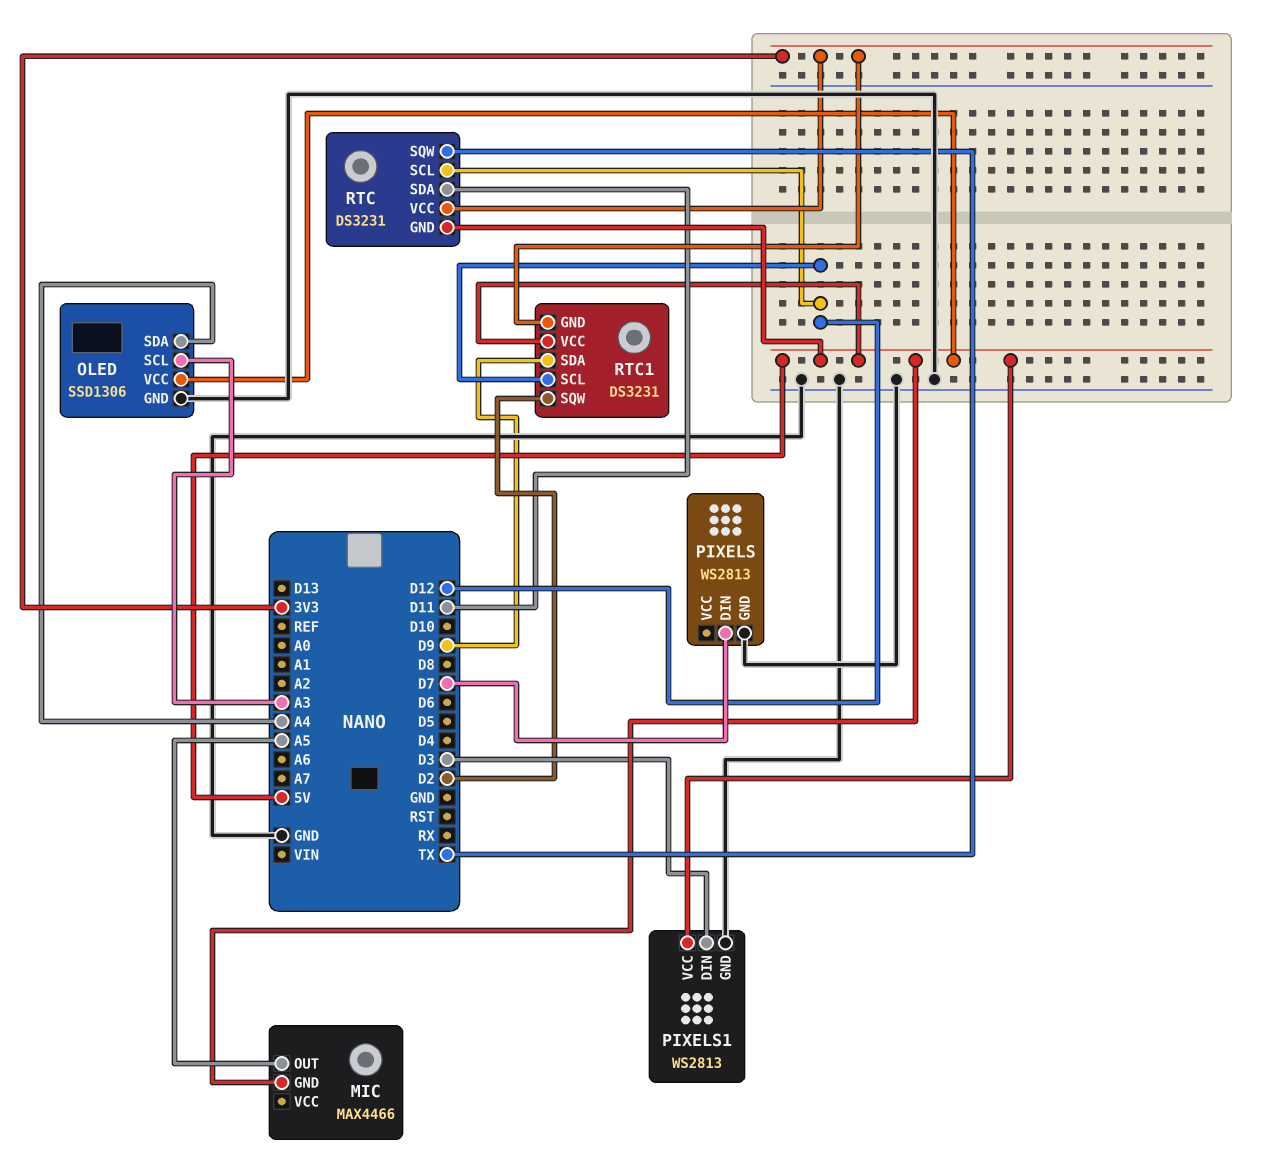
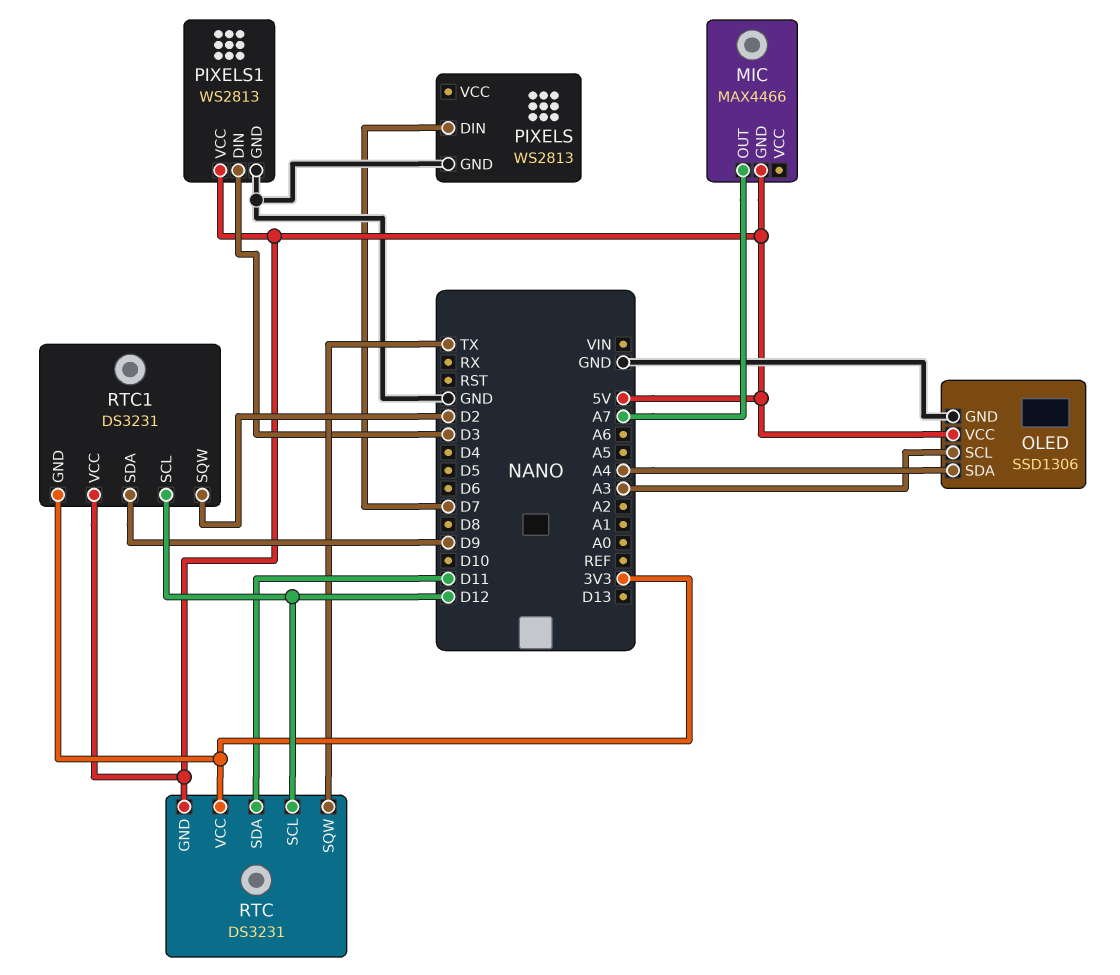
MIC pin OUT: A5 -> A7

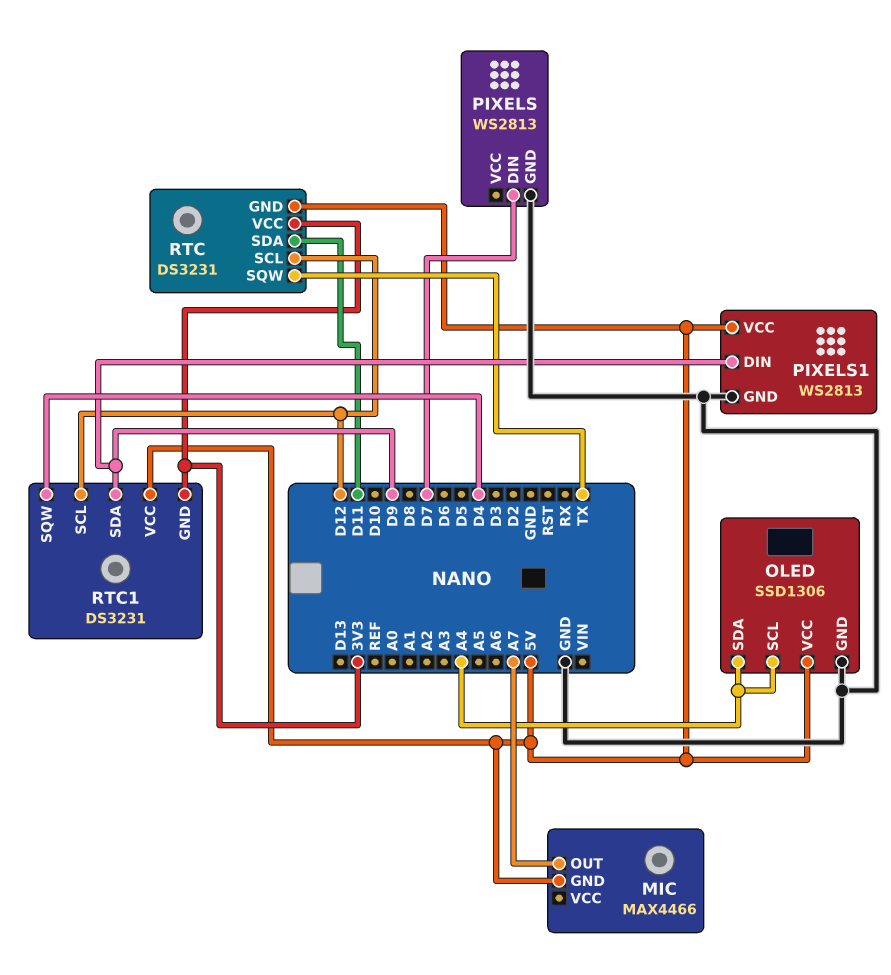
OLED pin SCL: A3 -> A4
PIXELS1 pin DIN: D3 -> D9
RTC1 pin SQW: D2 -> D4

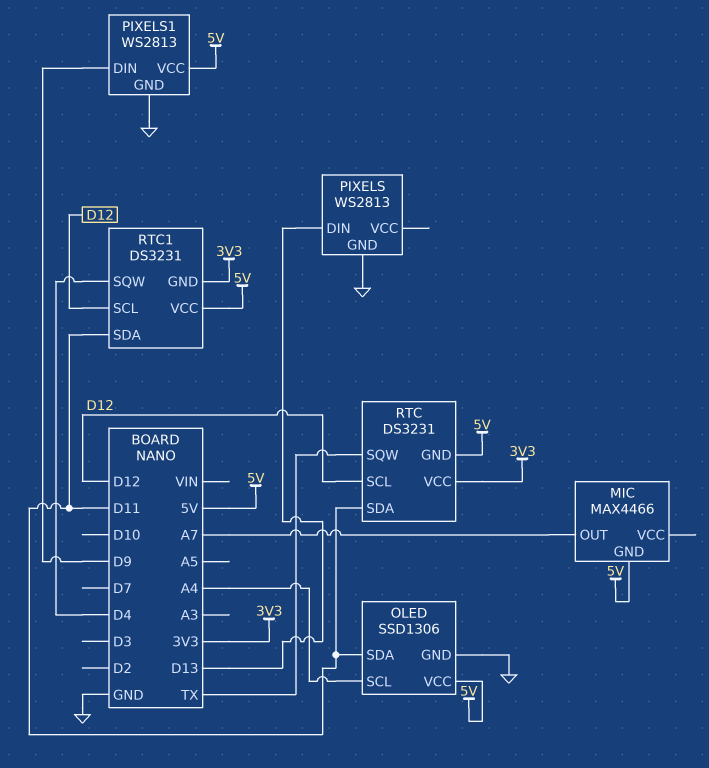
OLED pin SDA: A4 -> D11
PIXELS pin DIN: D7 -> D13
RTC1 pin SDA: D9 -> D11

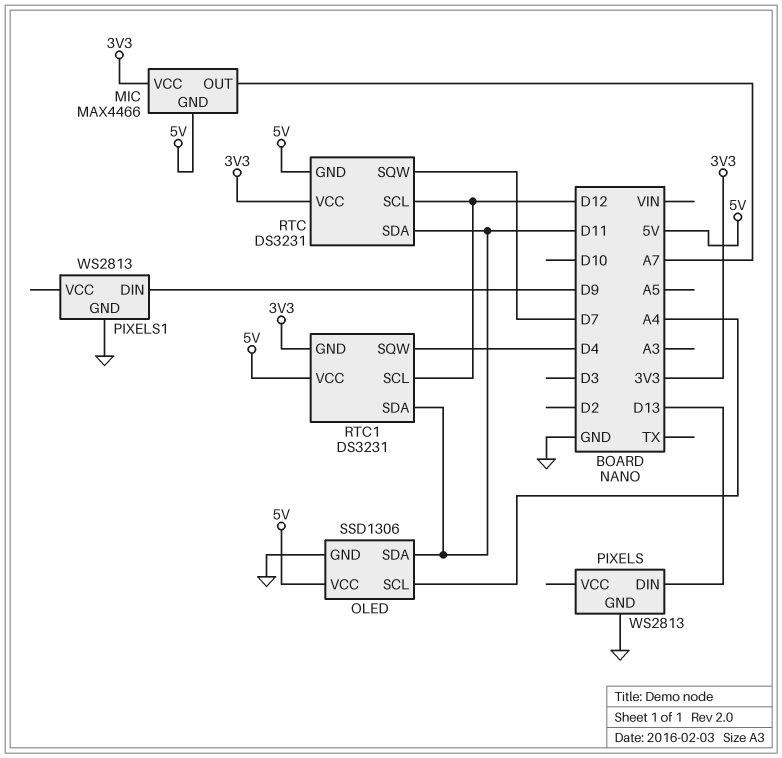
MIC pin VCC: none -> 3V3
PIXELS1 pin VCC: 5V -> none
RTC pin SQW: TX -> D7

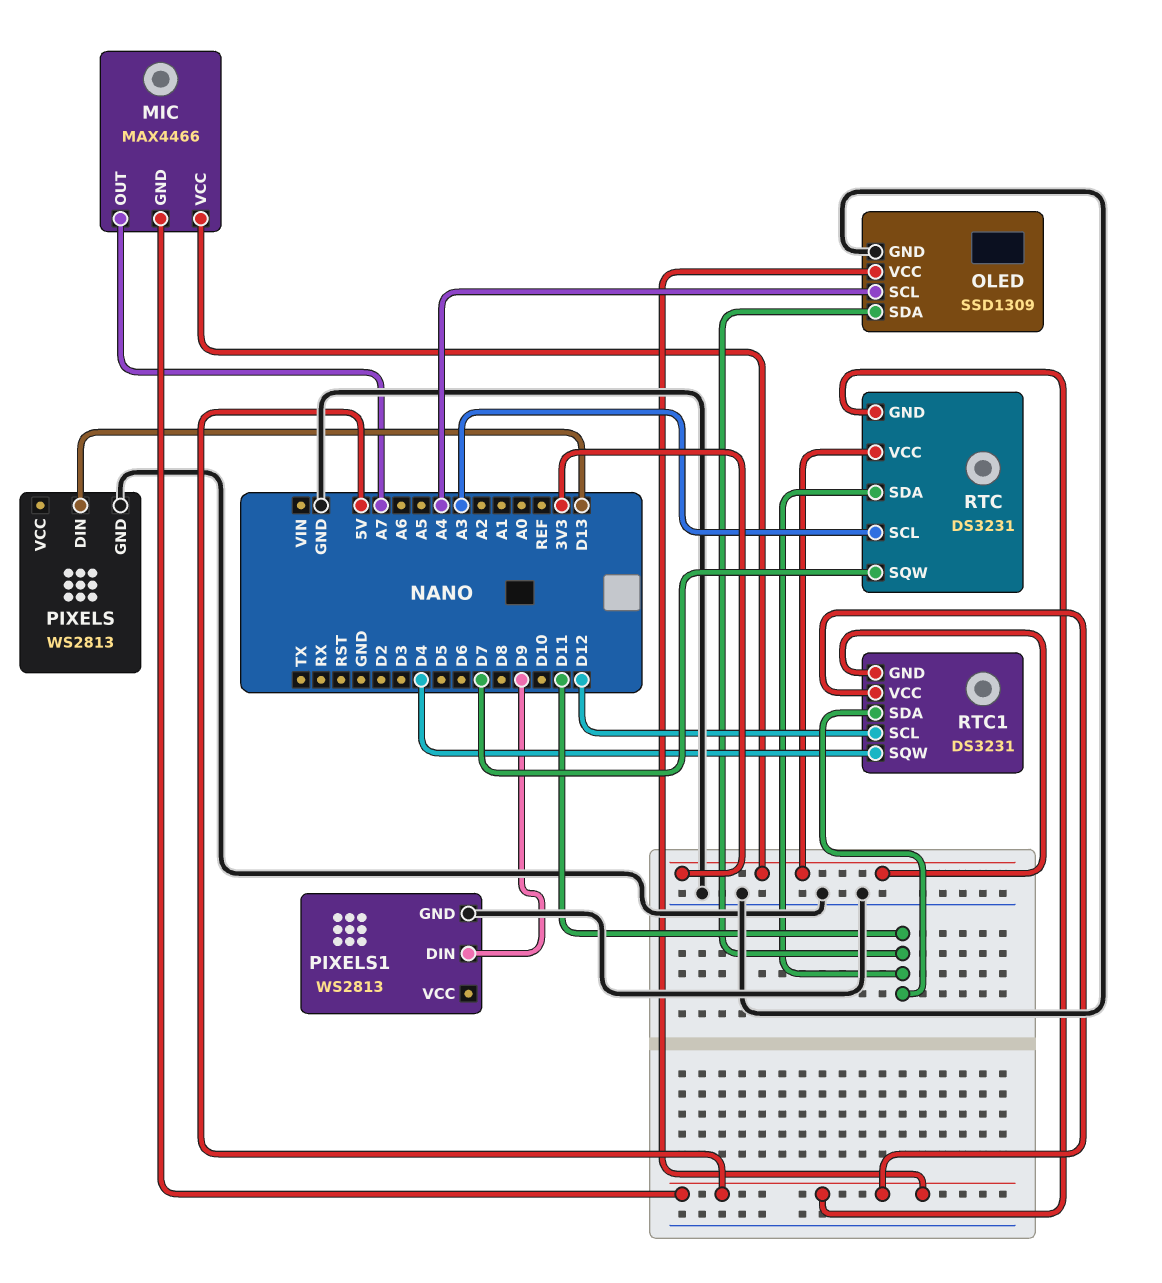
OLED: SSD1306 -> SSD1309
RTC pin SCL: D12 -> A3

